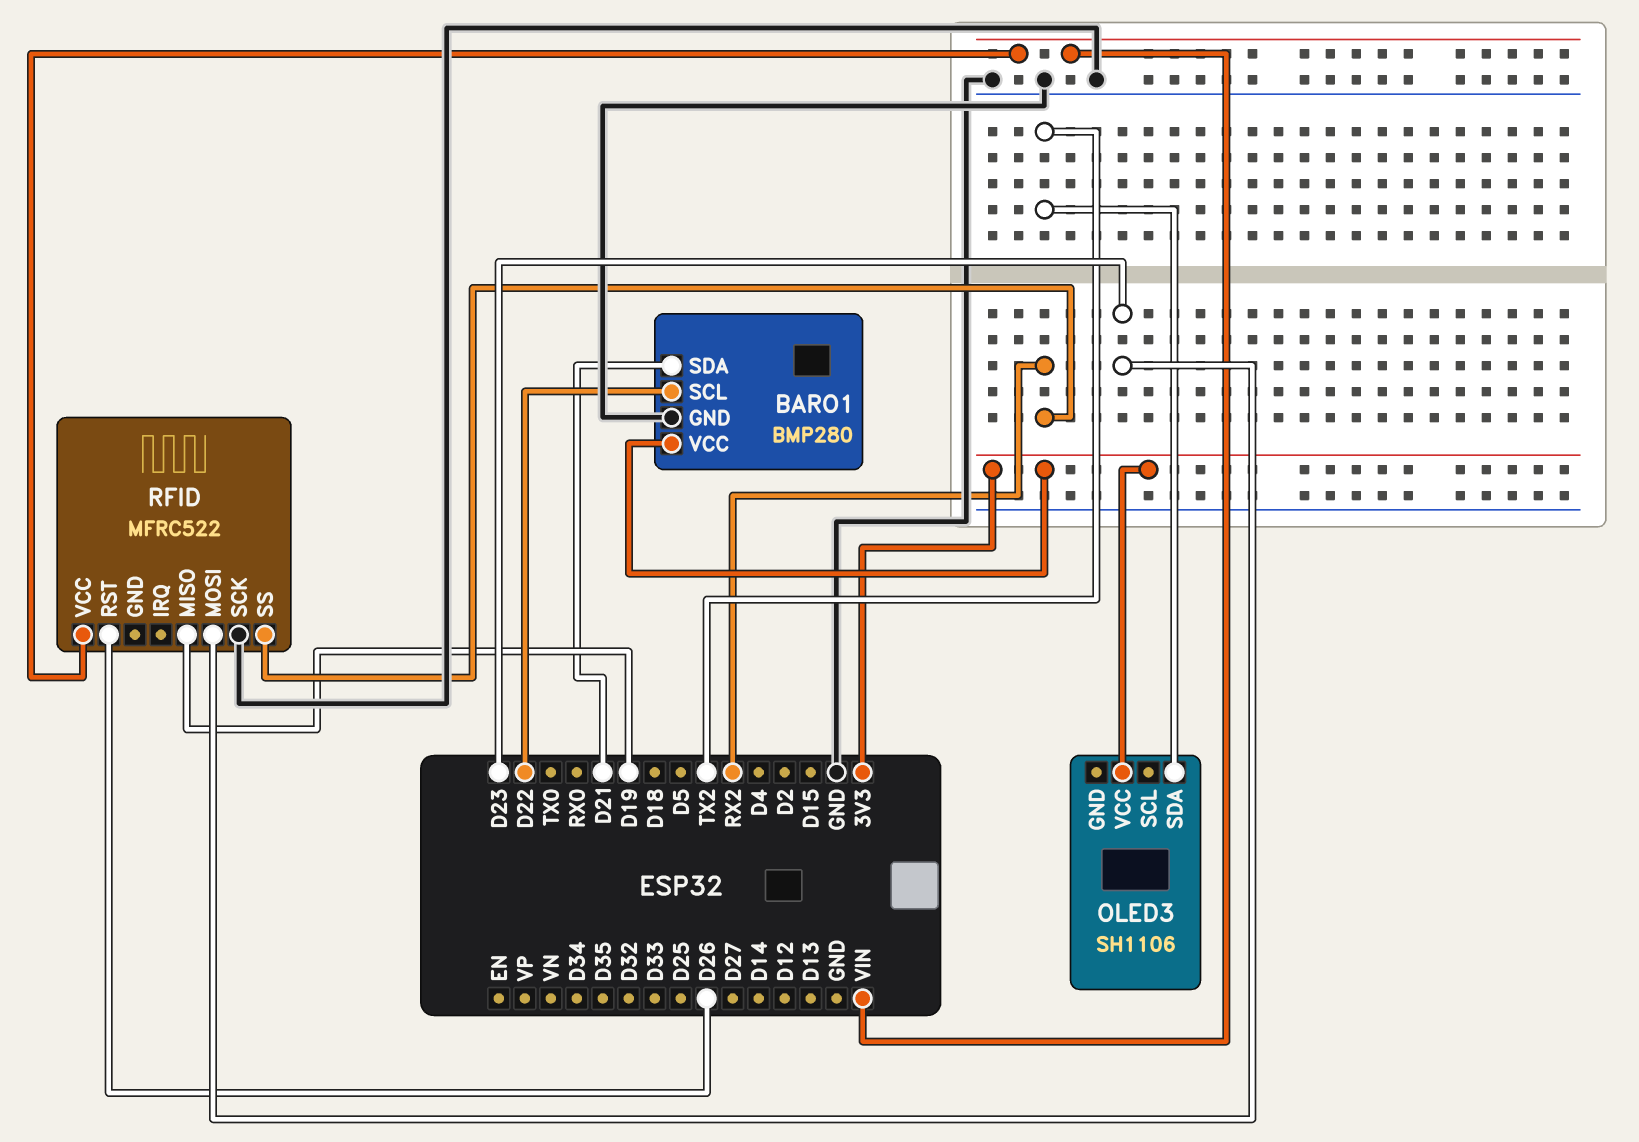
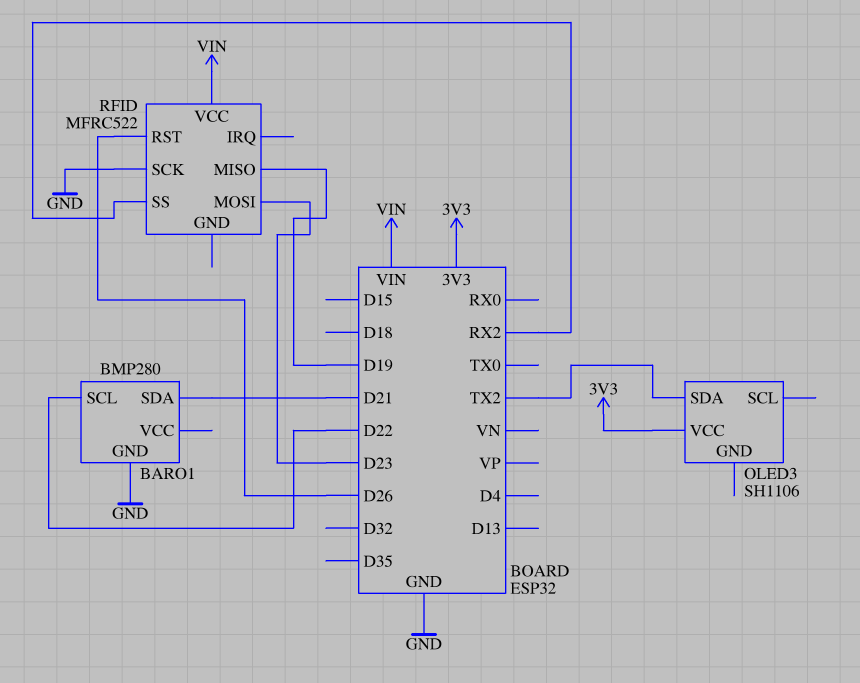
BARO1 pin VCC: 3V3 -> none

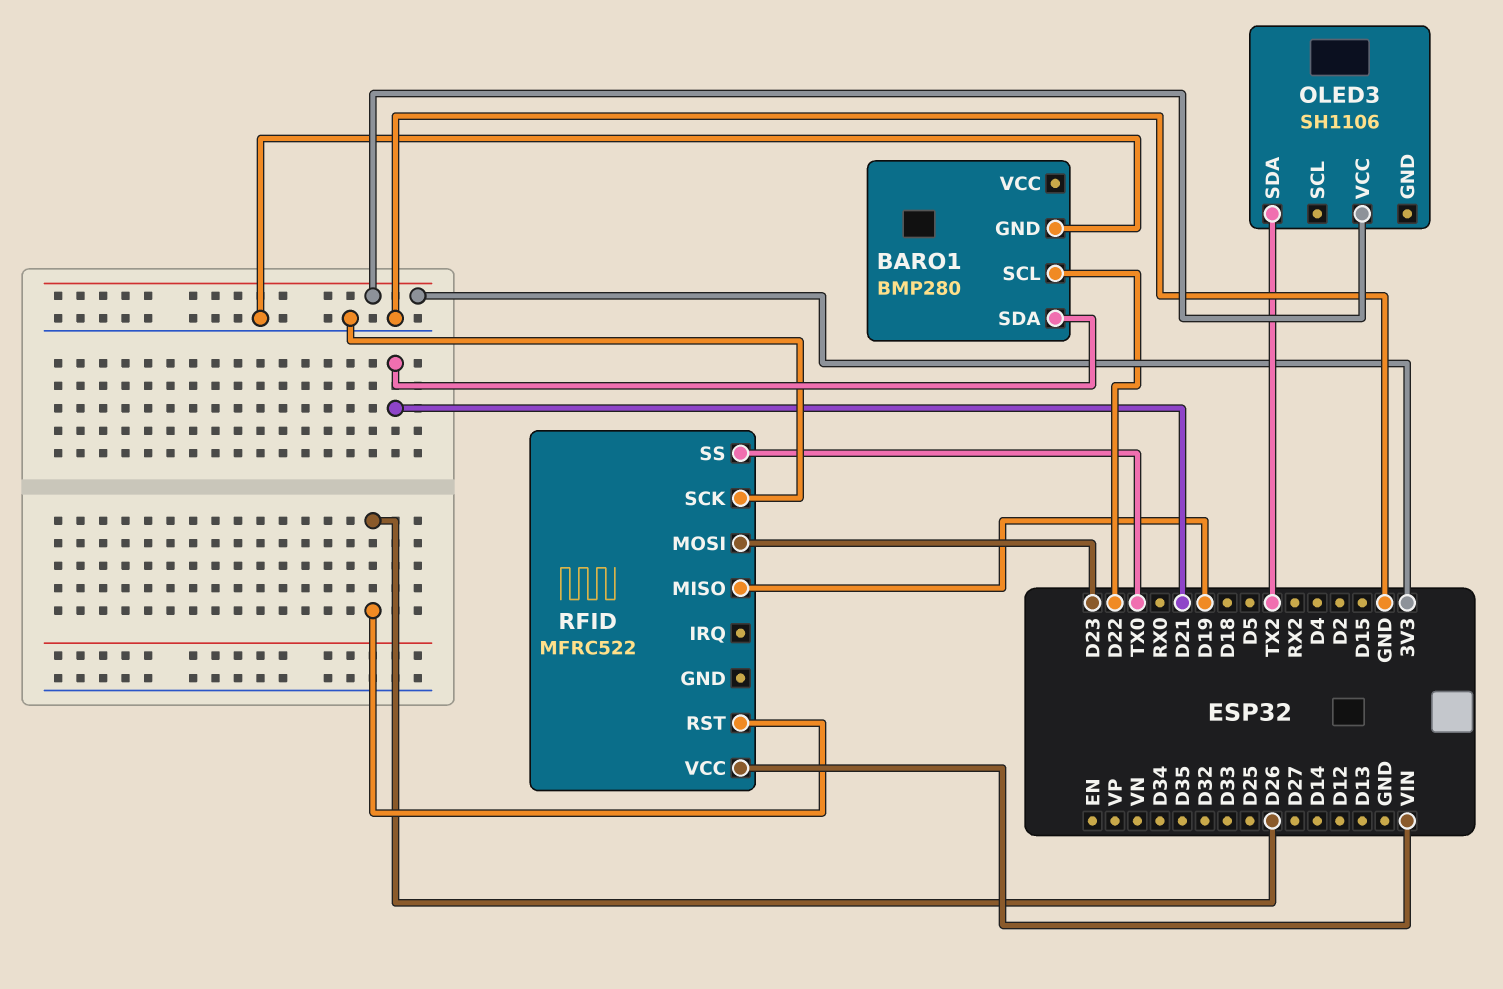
RFID pin SS: RX2 -> TX0

